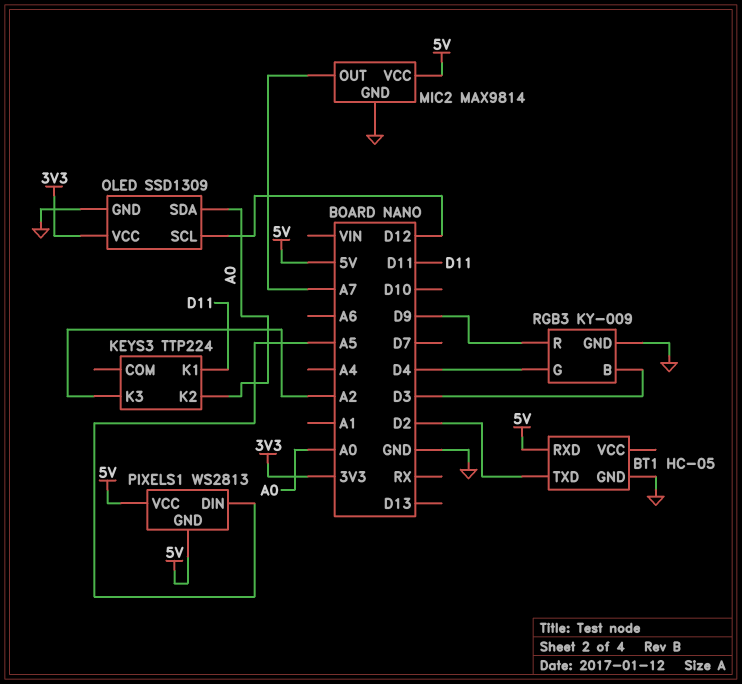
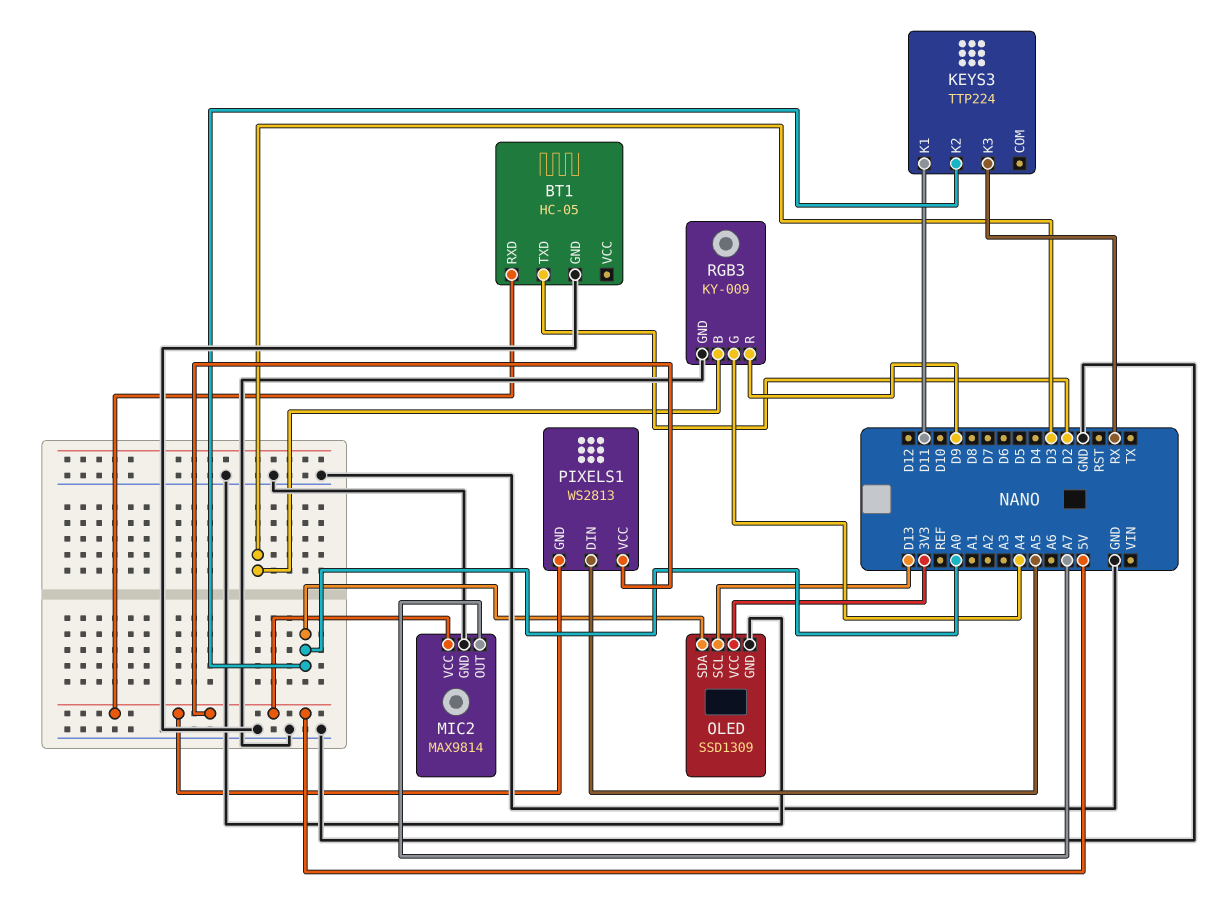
KEYS3 pin K3: A2 -> RX
OLED pin SCL: D12 -> D13
RGB3 pin G: D4 -> A4

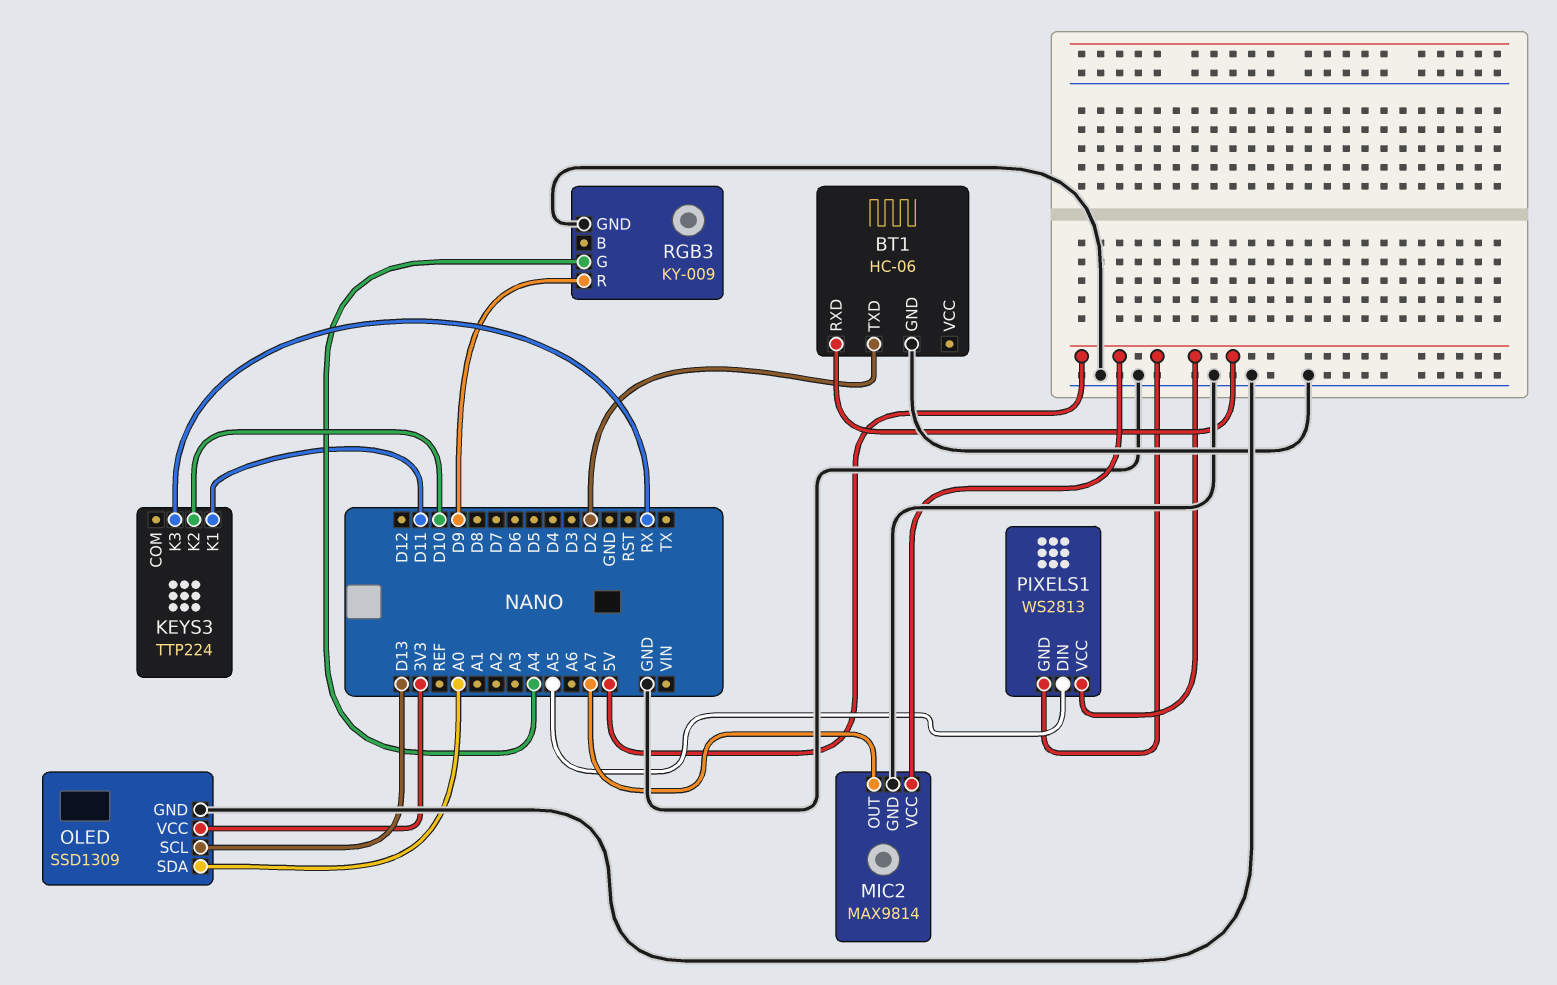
BT1: HC-05 -> HC-06
KEYS3 pin K2: A0 -> D10
RGB3 pin B: D3 -> none

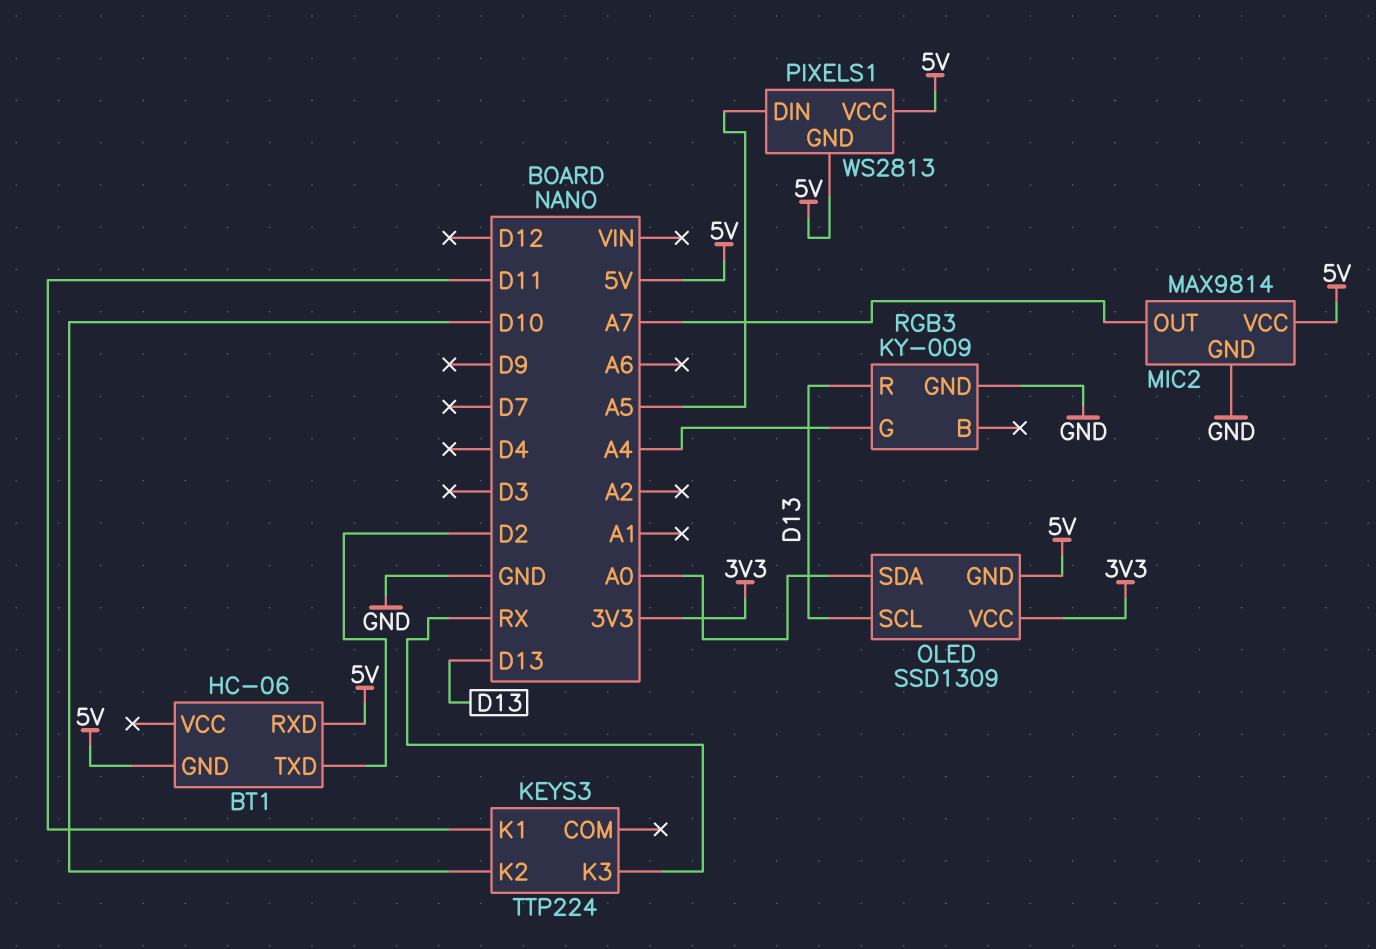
BT1 pin GND: GND -> 5V
OLED pin GND: GND -> 5V
RGB3 pin R: D9 -> D13

